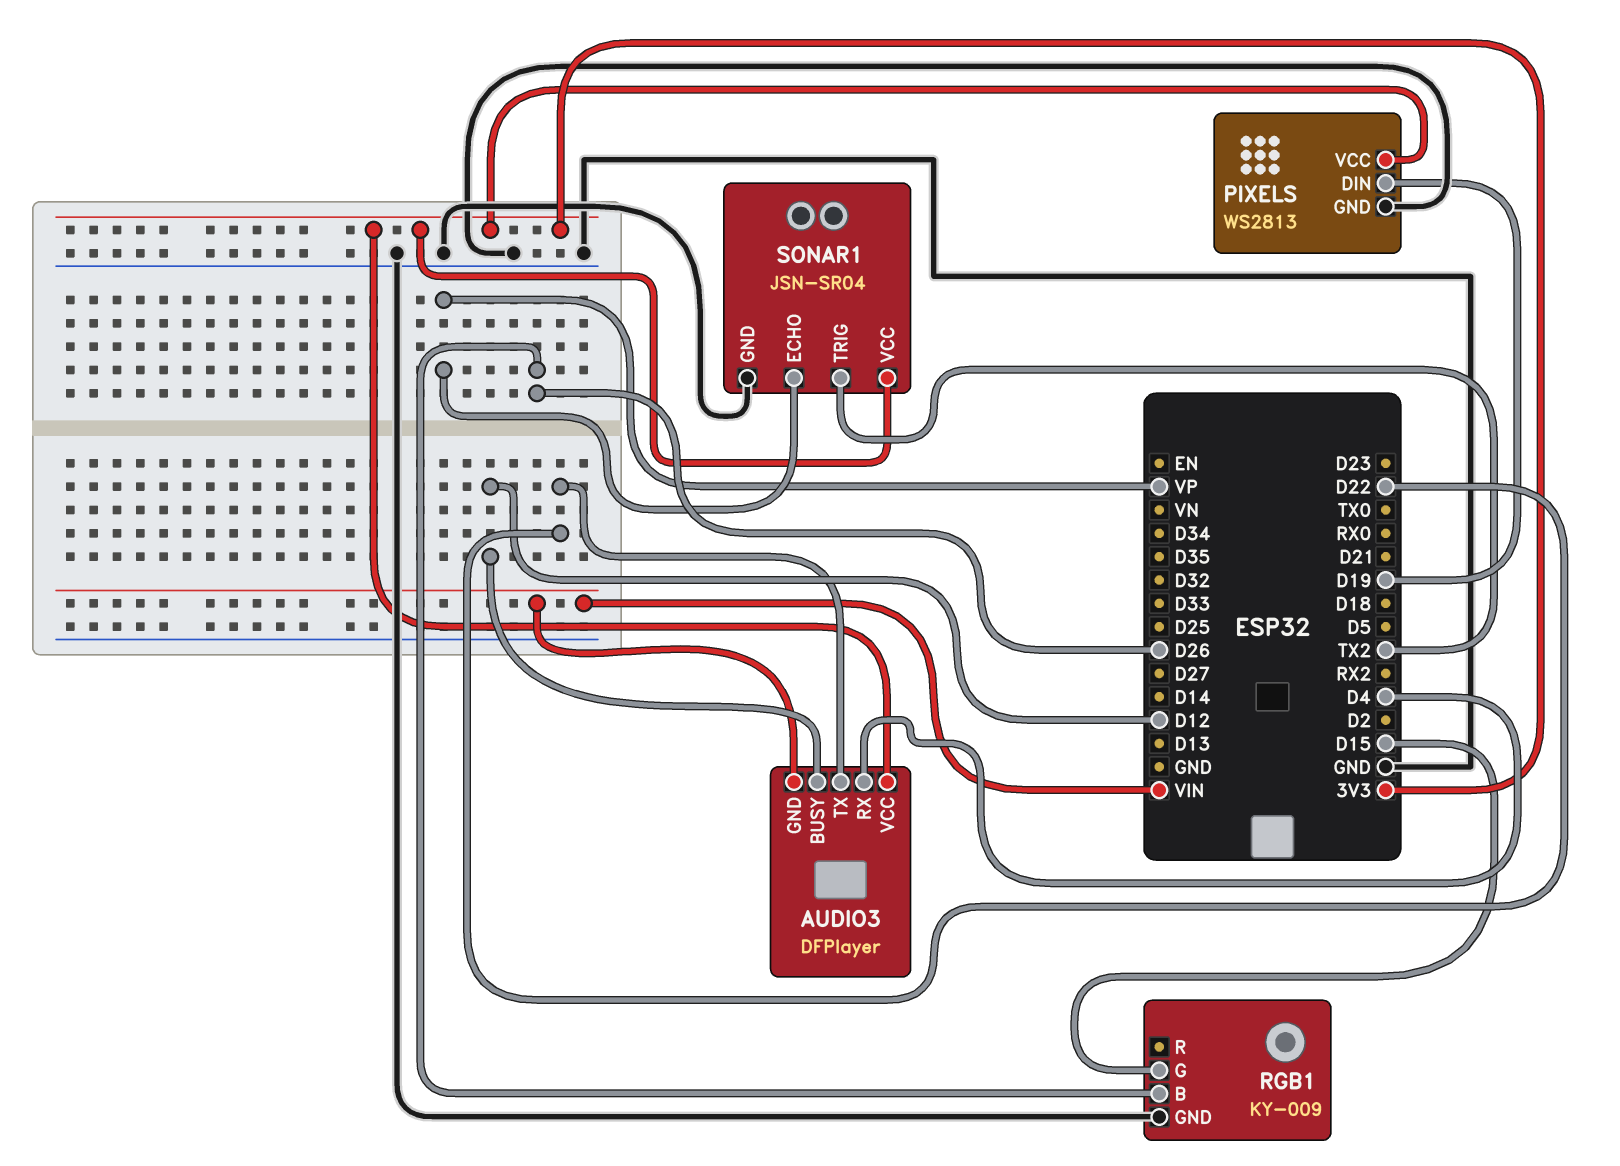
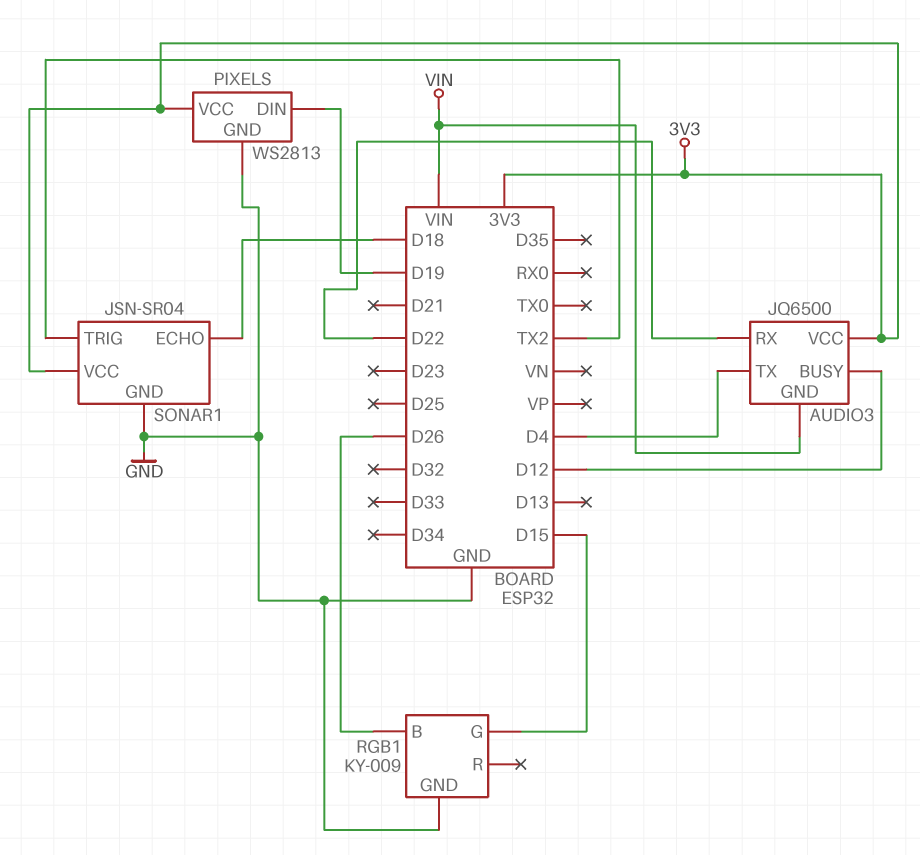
AUDIO3: DFPlayer -> JQ6500
AUDIO3 pin RX: D4 -> D22
AUDIO3 pin TX: D22 -> D4
SONAR1 pin ECHO: VP -> D18

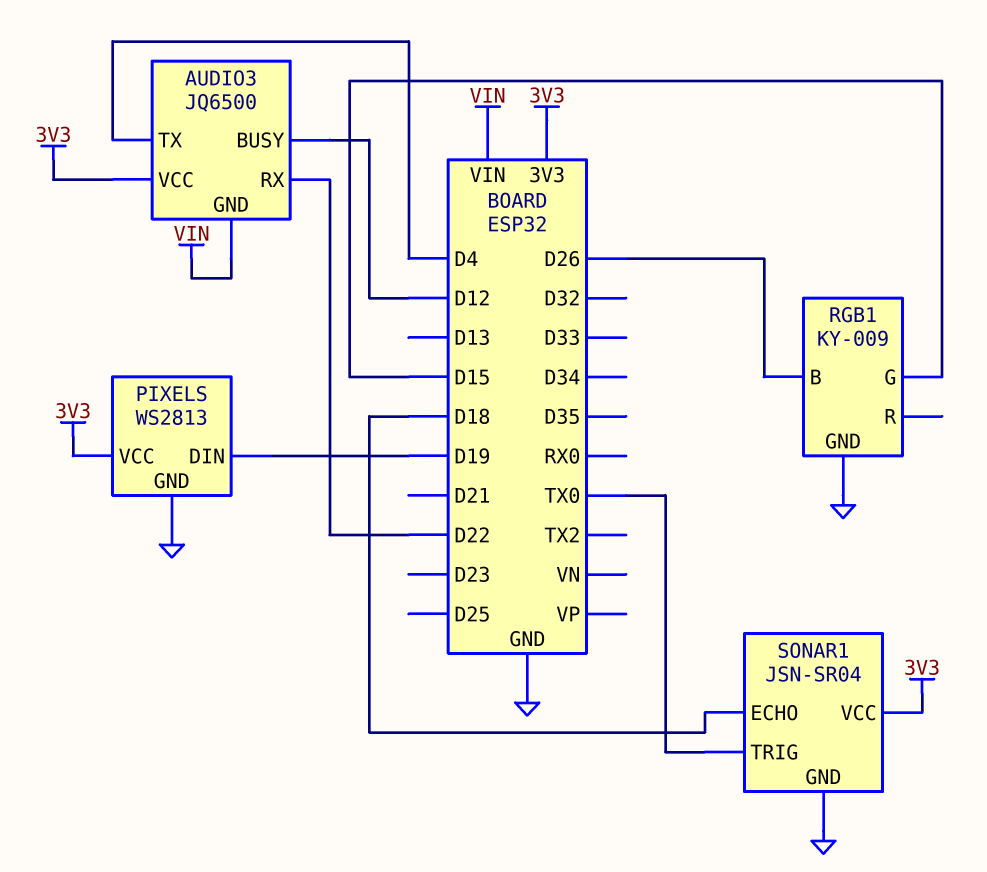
SONAR1 pin TRIG: TX2 -> TX0

